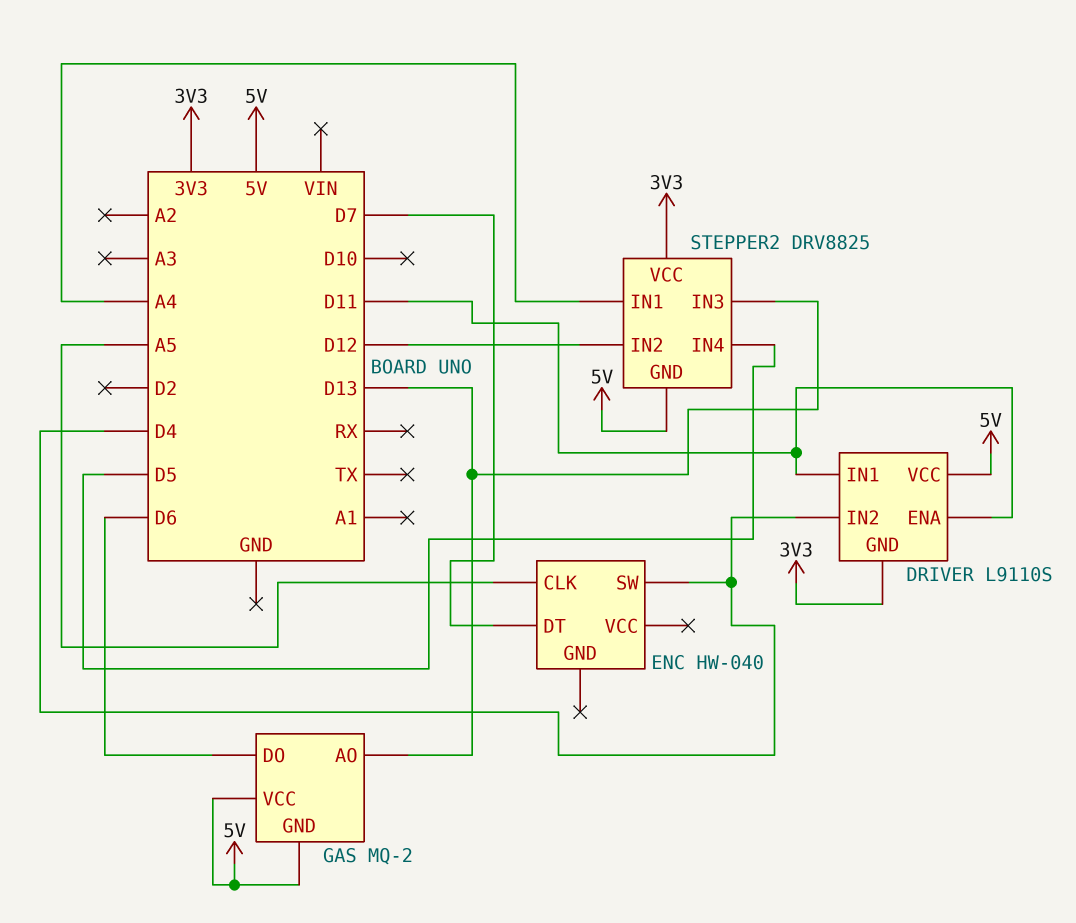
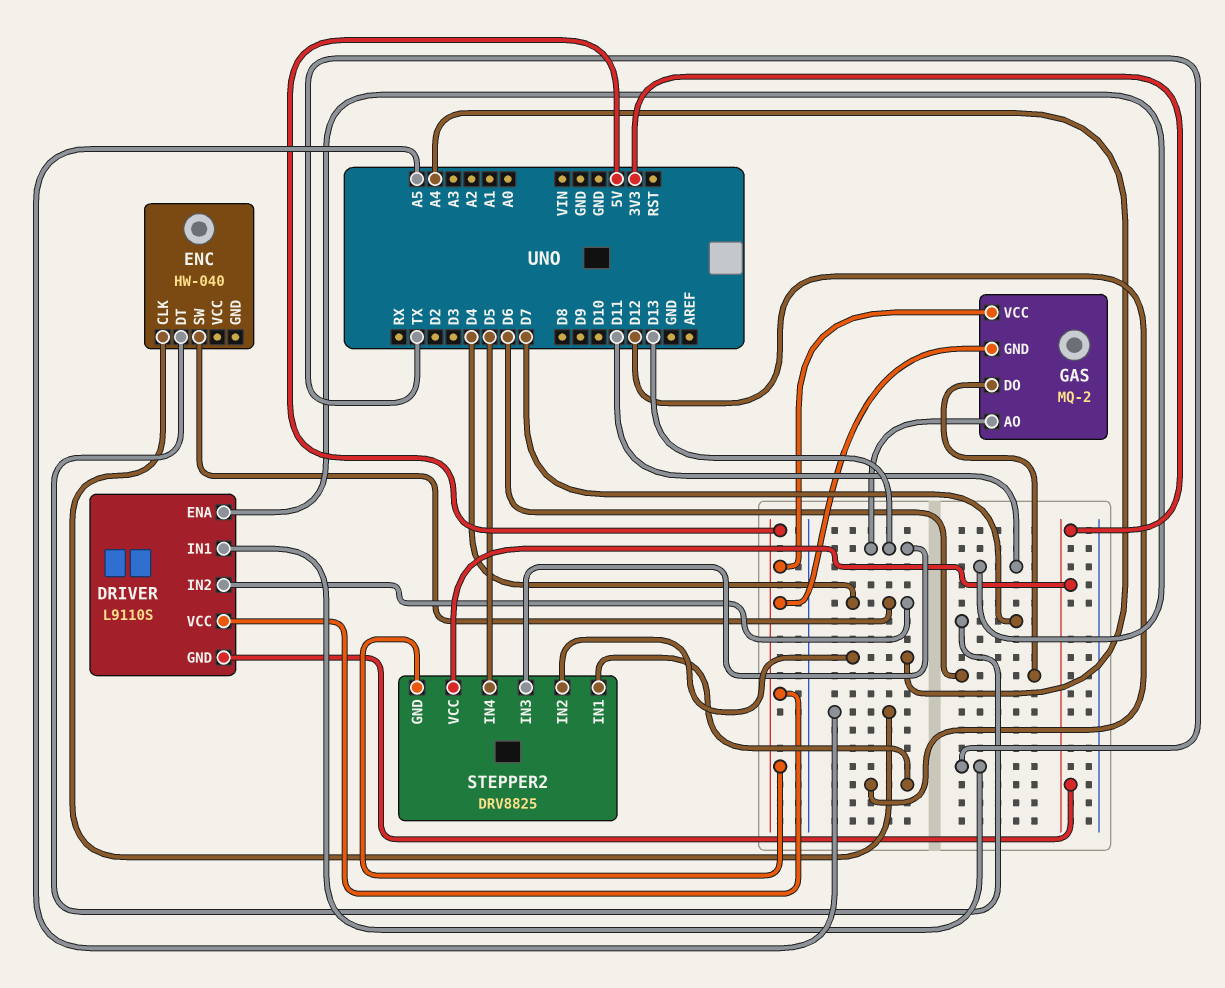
DRIVER pin IN1: D11 -> TX
STEPPER2 pin IN1: A4 -> D12
STEPPER2 pin IN2: D12 -> A4

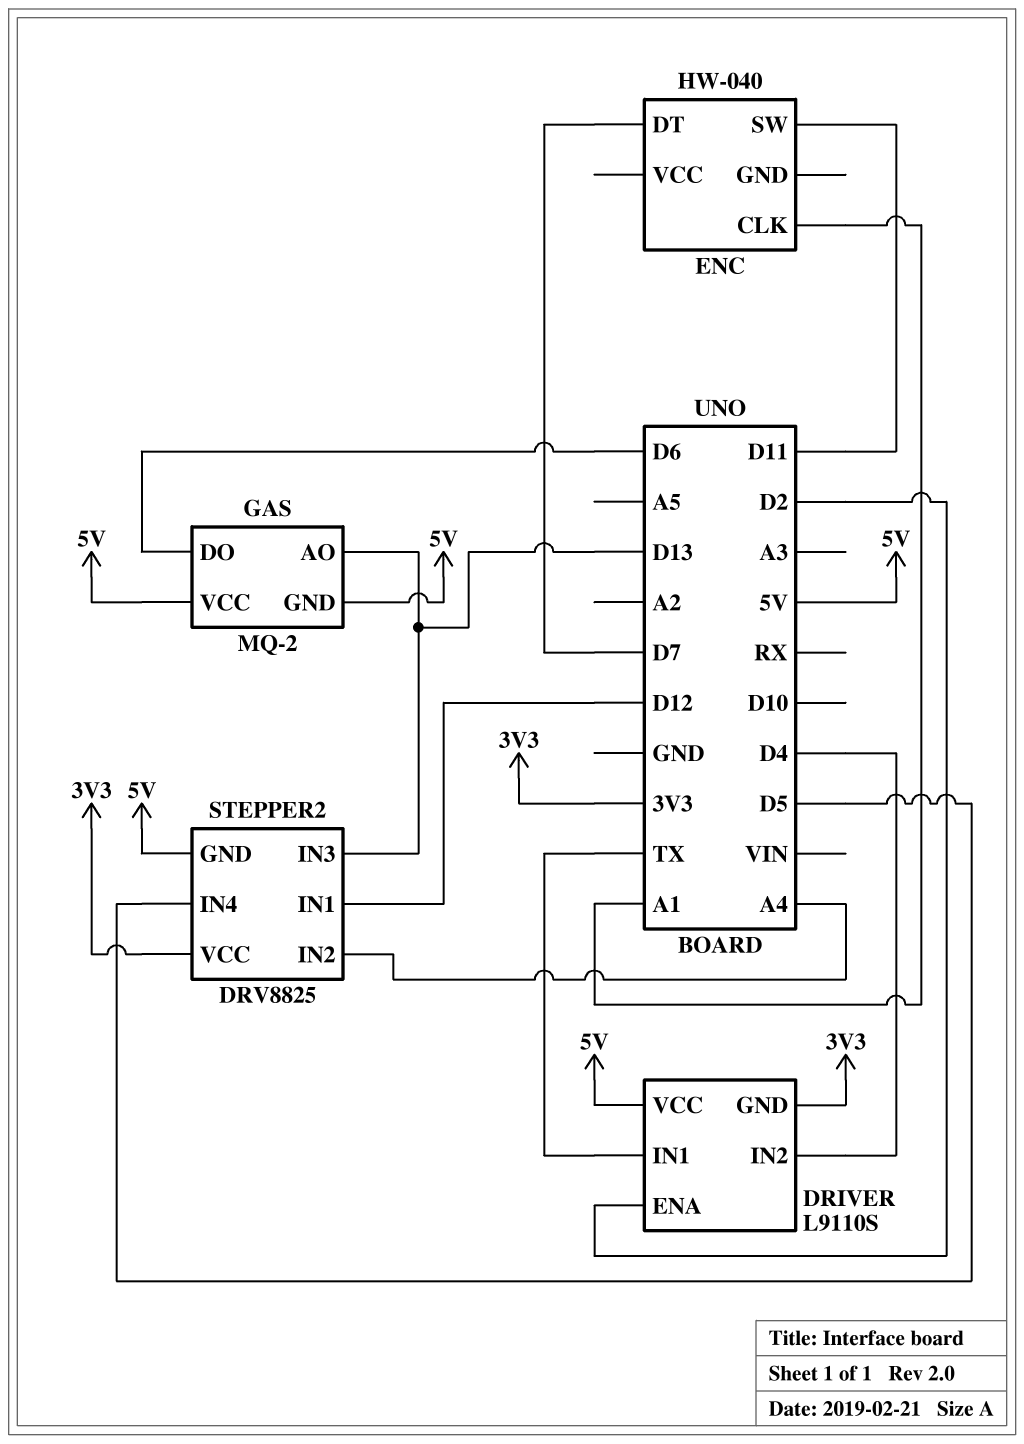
DRIVER pin ENA: D11 -> D2
ENC pin CLK: A5 -> A1
ENC pin SW: D4 -> D11

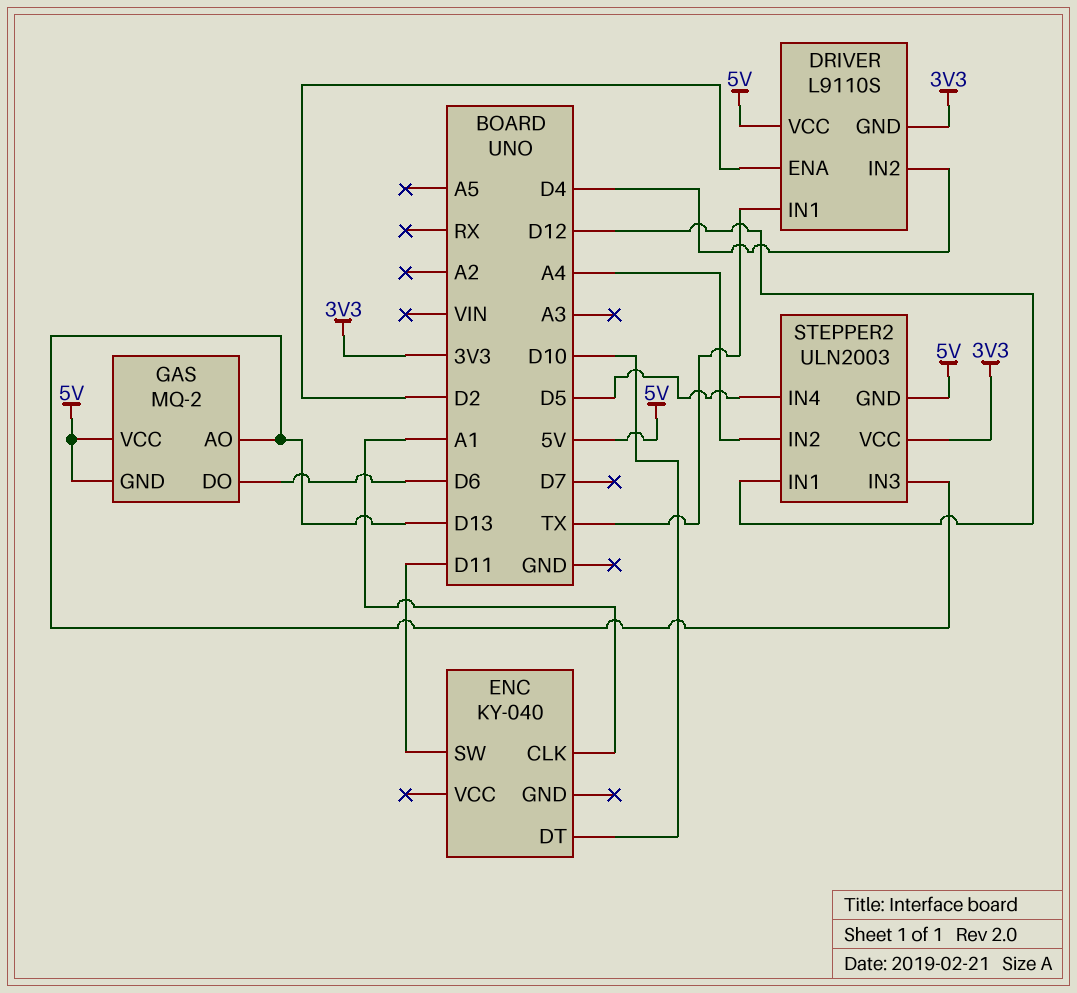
ENC: HW-040 -> KY-040
ENC pin DT: D7 -> D10
STEPPER2: DRV8825 -> ULN2003

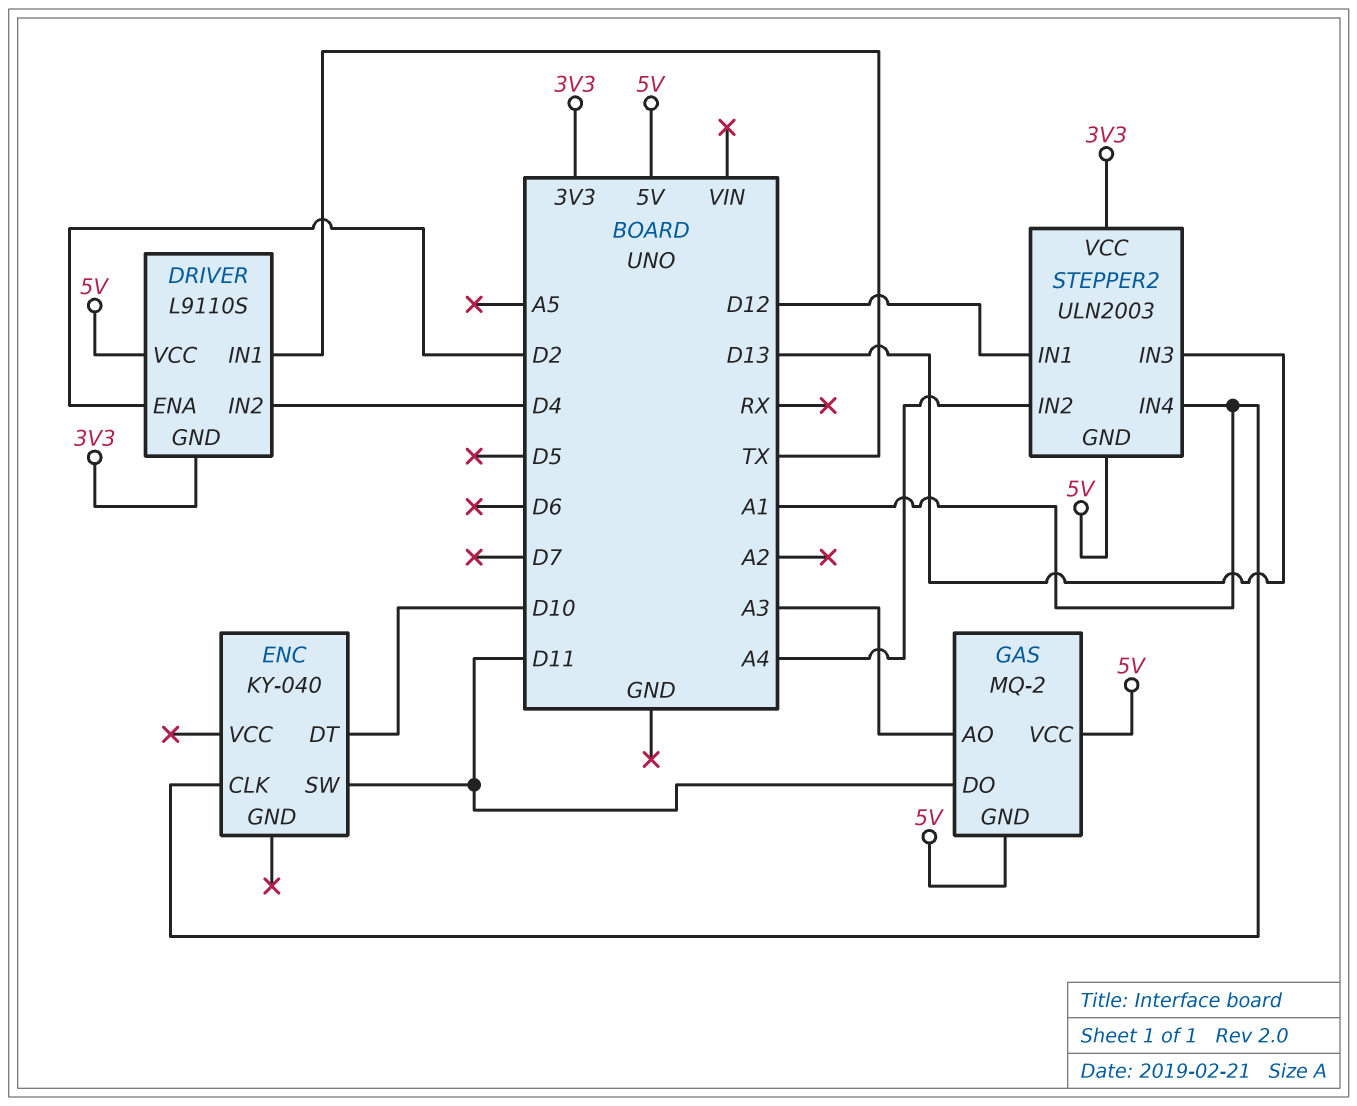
GAS pin AO: D13 -> A3
GAS pin DO: D6 -> D11
STEPPER2 pin IN4: D5 -> A1

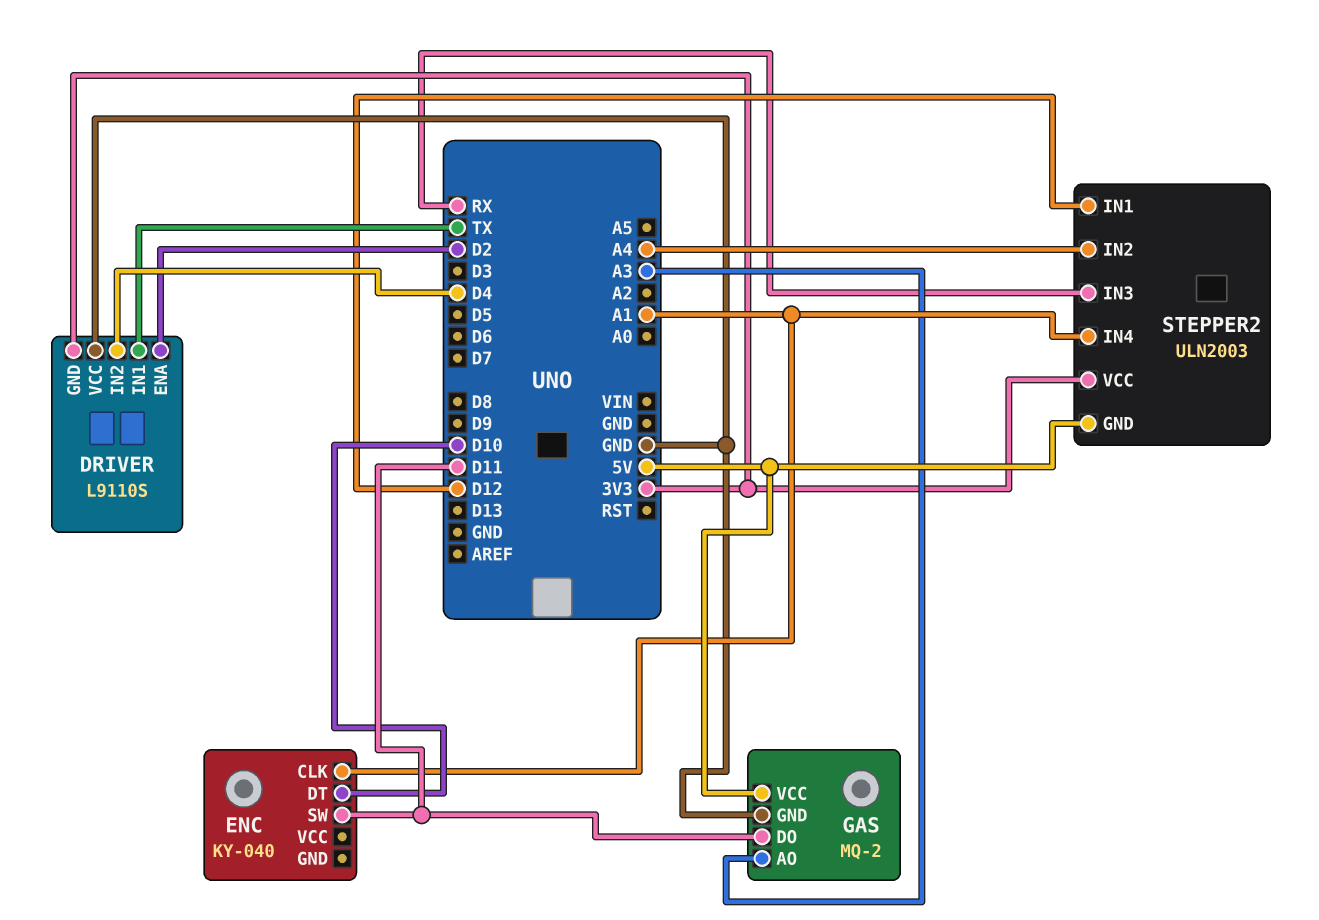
DRIVER pin VCC: 5V -> GND
GAS pin GND: 5V -> GND
STEPPER2 pin IN3: D13 -> RX

